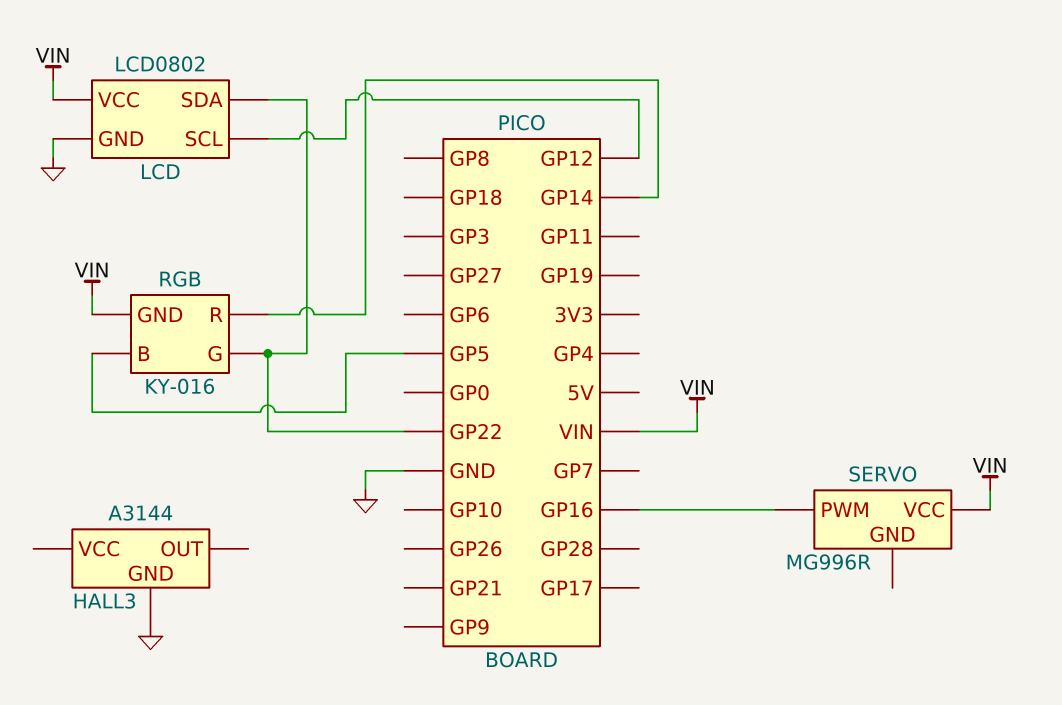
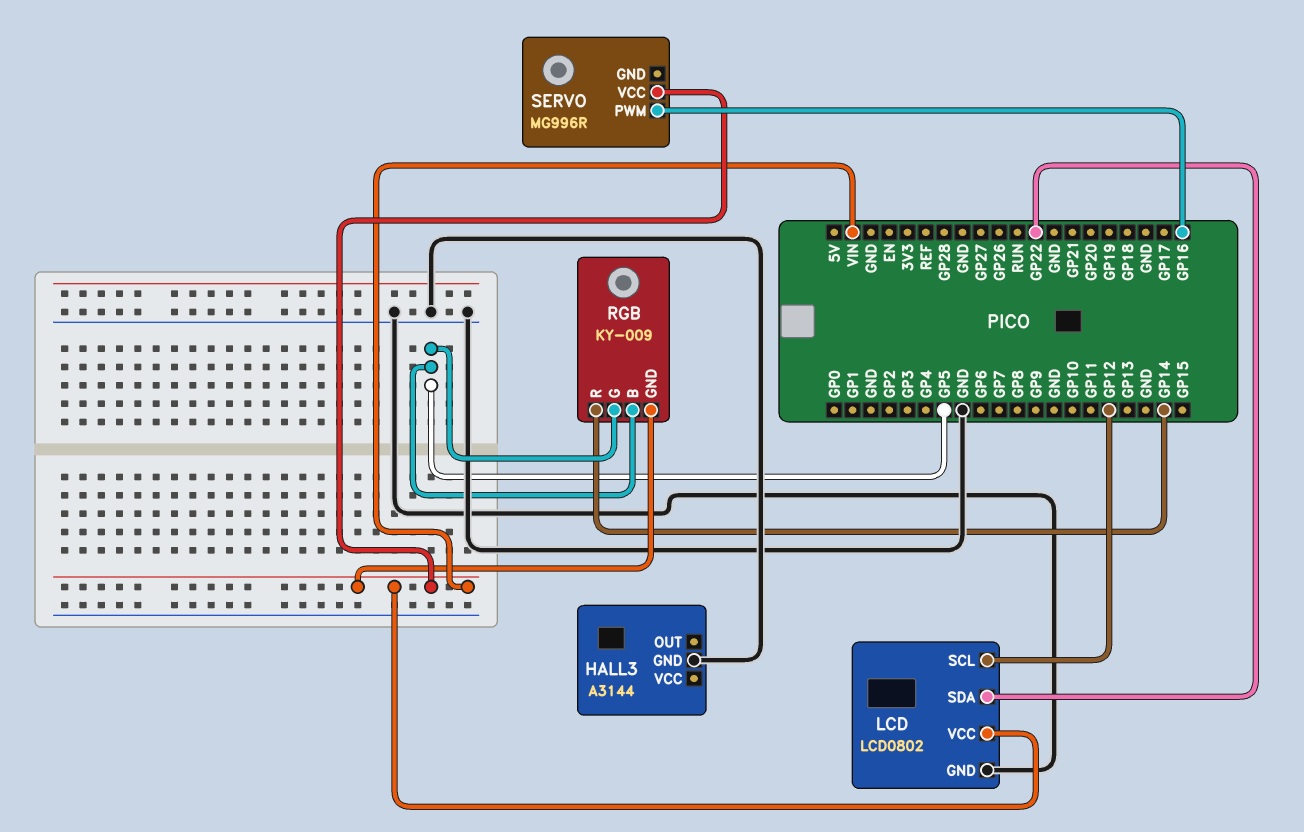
RGB: KY-016 -> KY-009
RGB pin G: GP22 -> GP5

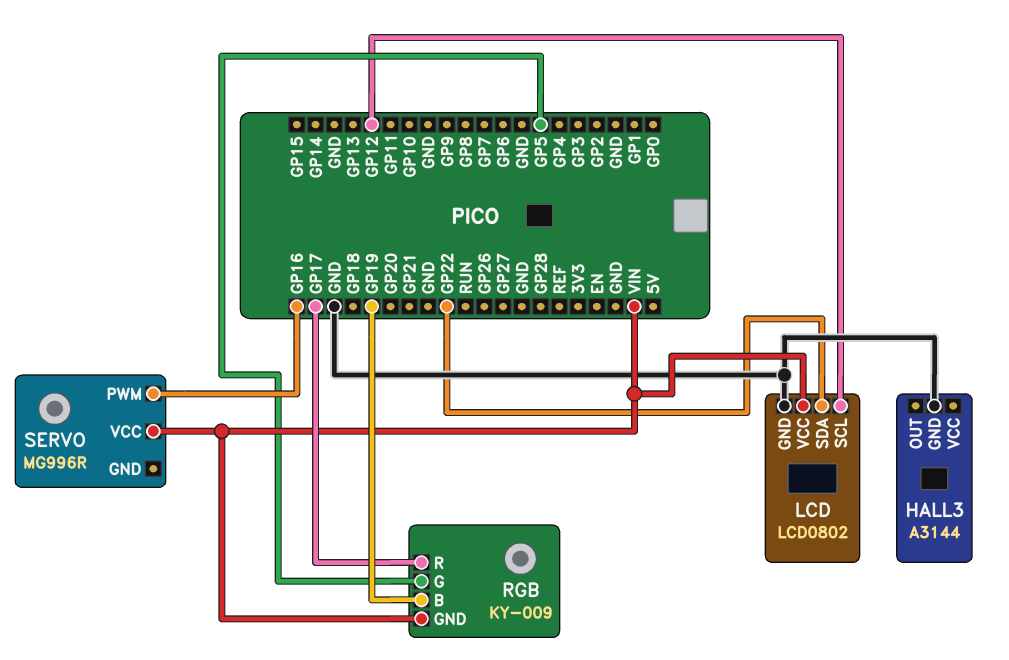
RGB pin B: GP5 -> GP19
RGB pin R: GP14 -> GP17

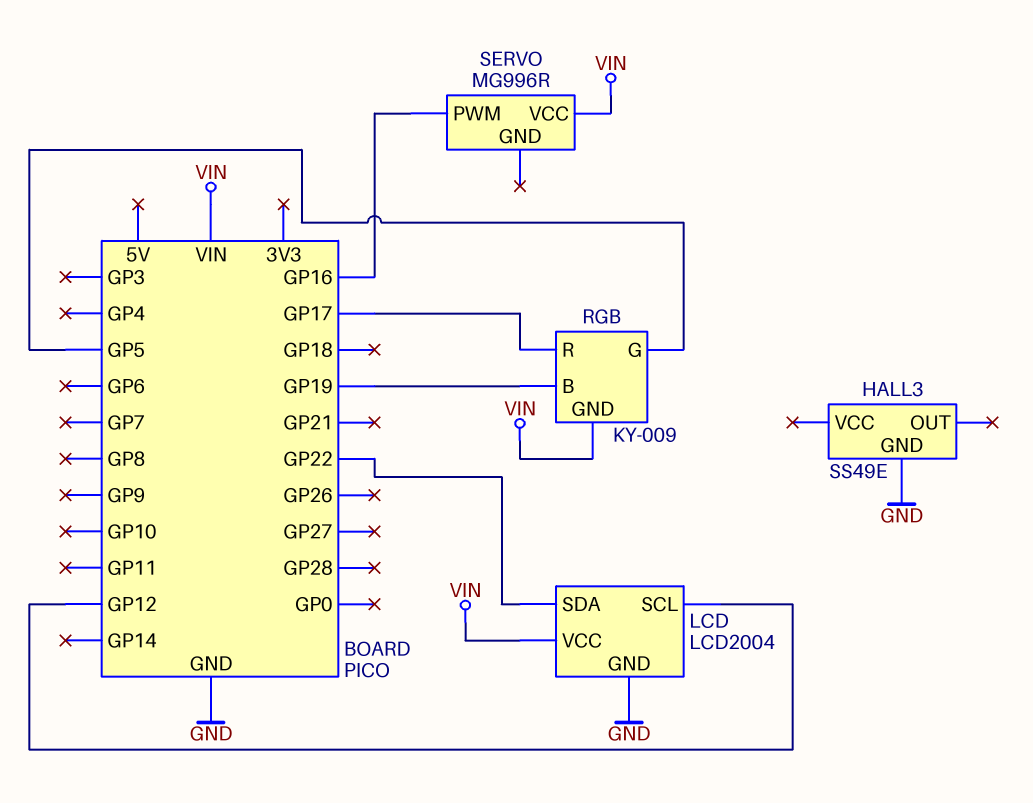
HALL3: A3144 -> SS49E
LCD: LCD0802 -> LCD2004

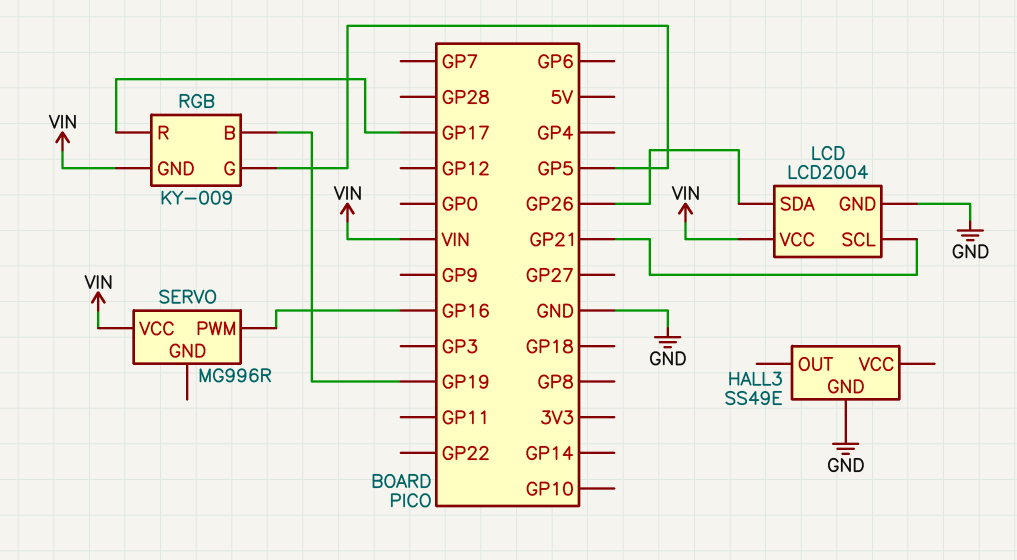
LCD pin SCL: GP12 -> GP21
LCD pin SDA: GP22 -> GP26

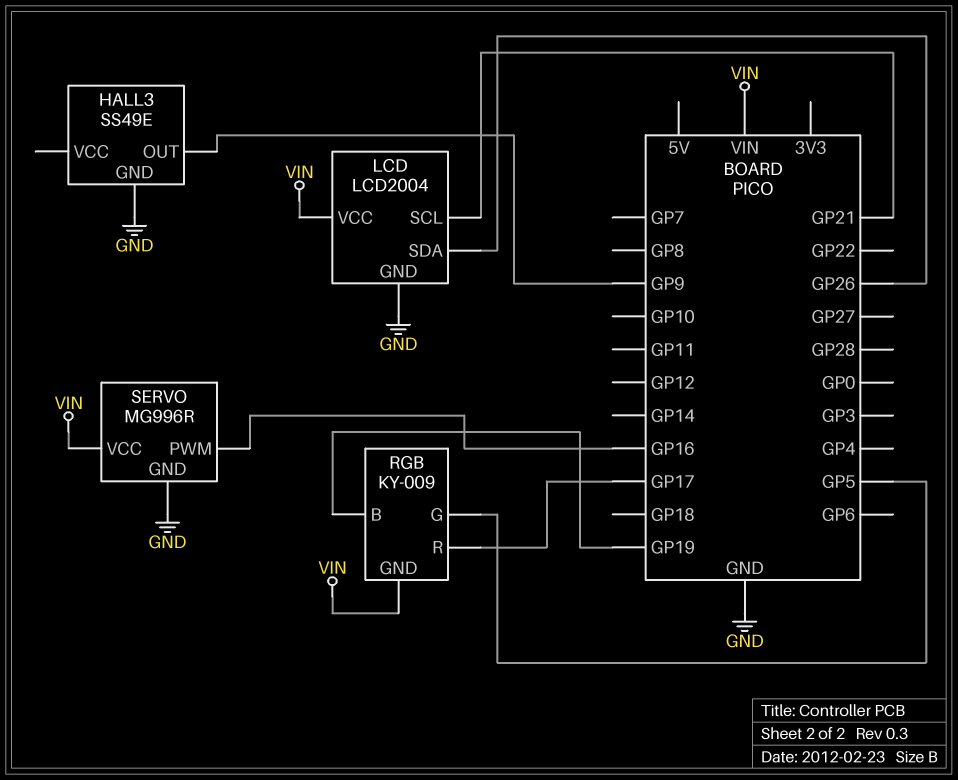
HALL3 pin OUT: none -> GP9
SERVO pin GND: none -> GND

